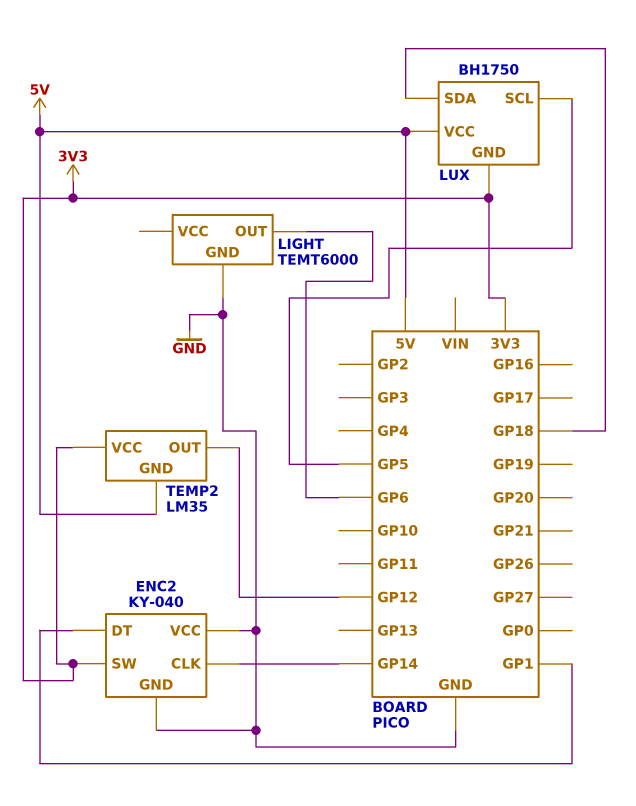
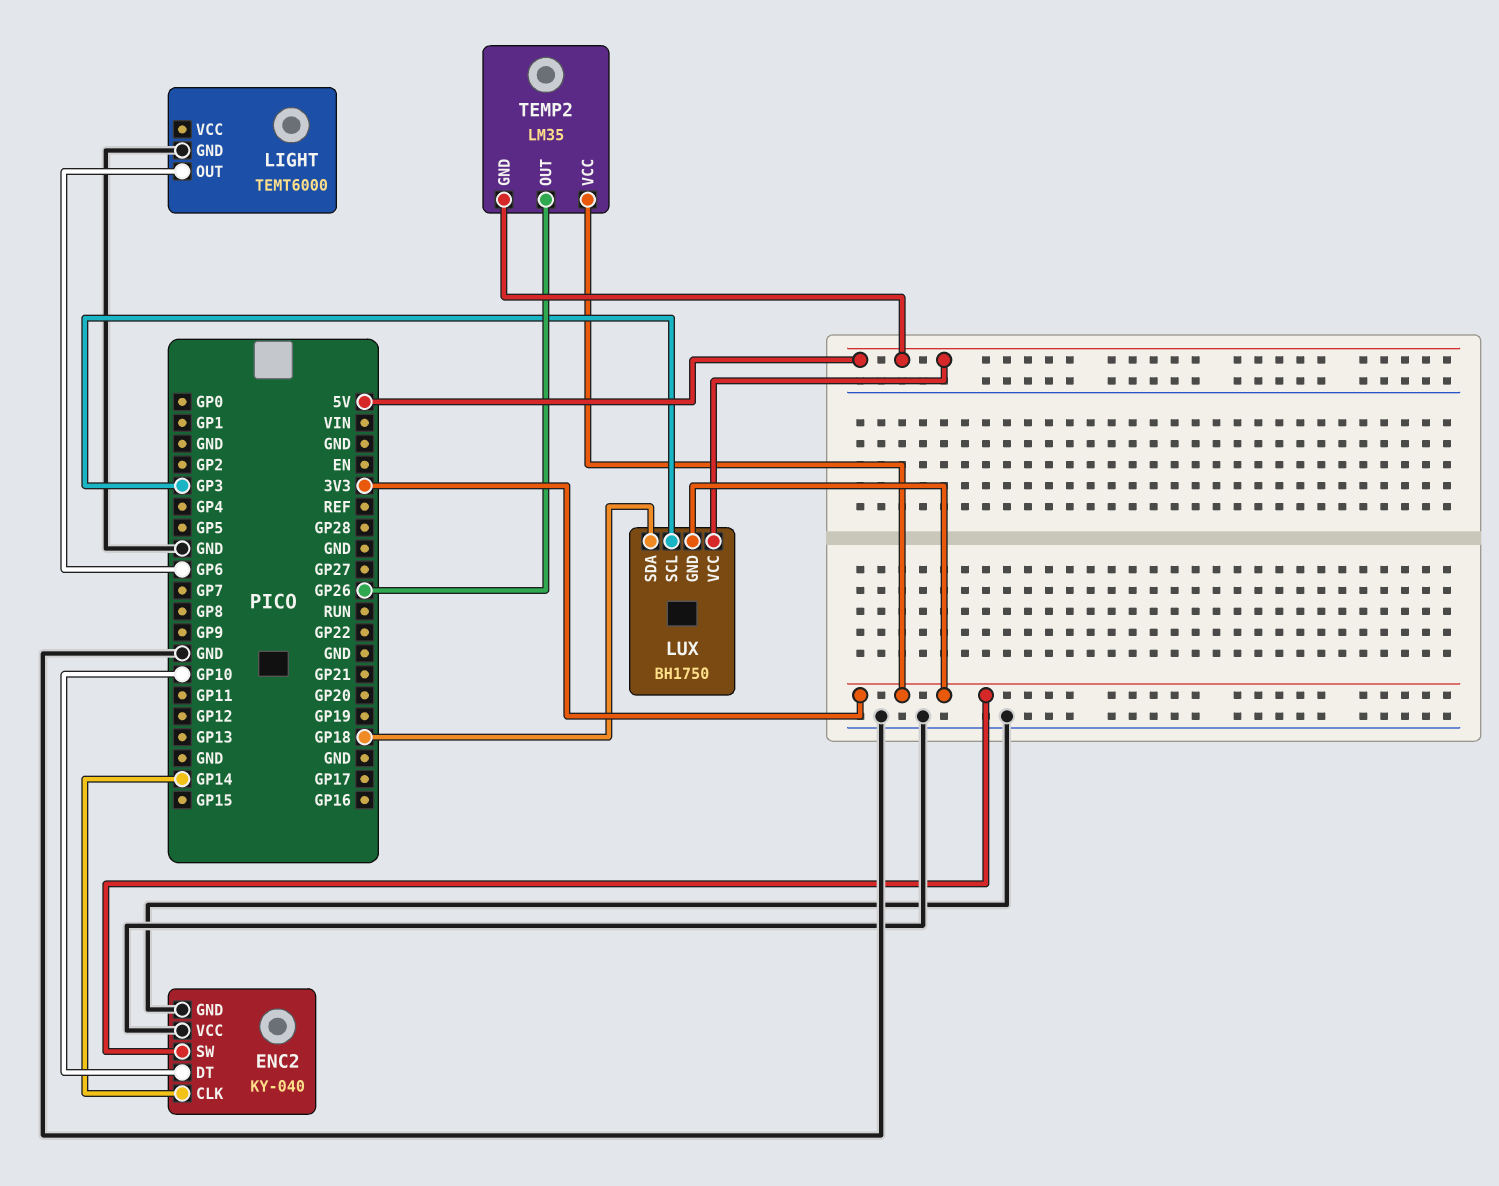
ENC2 pin DT: GP1 -> GP10
LUX pin SCL: GP5 -> GP3
TEMP2 pin OUT: GP12 -> GP26

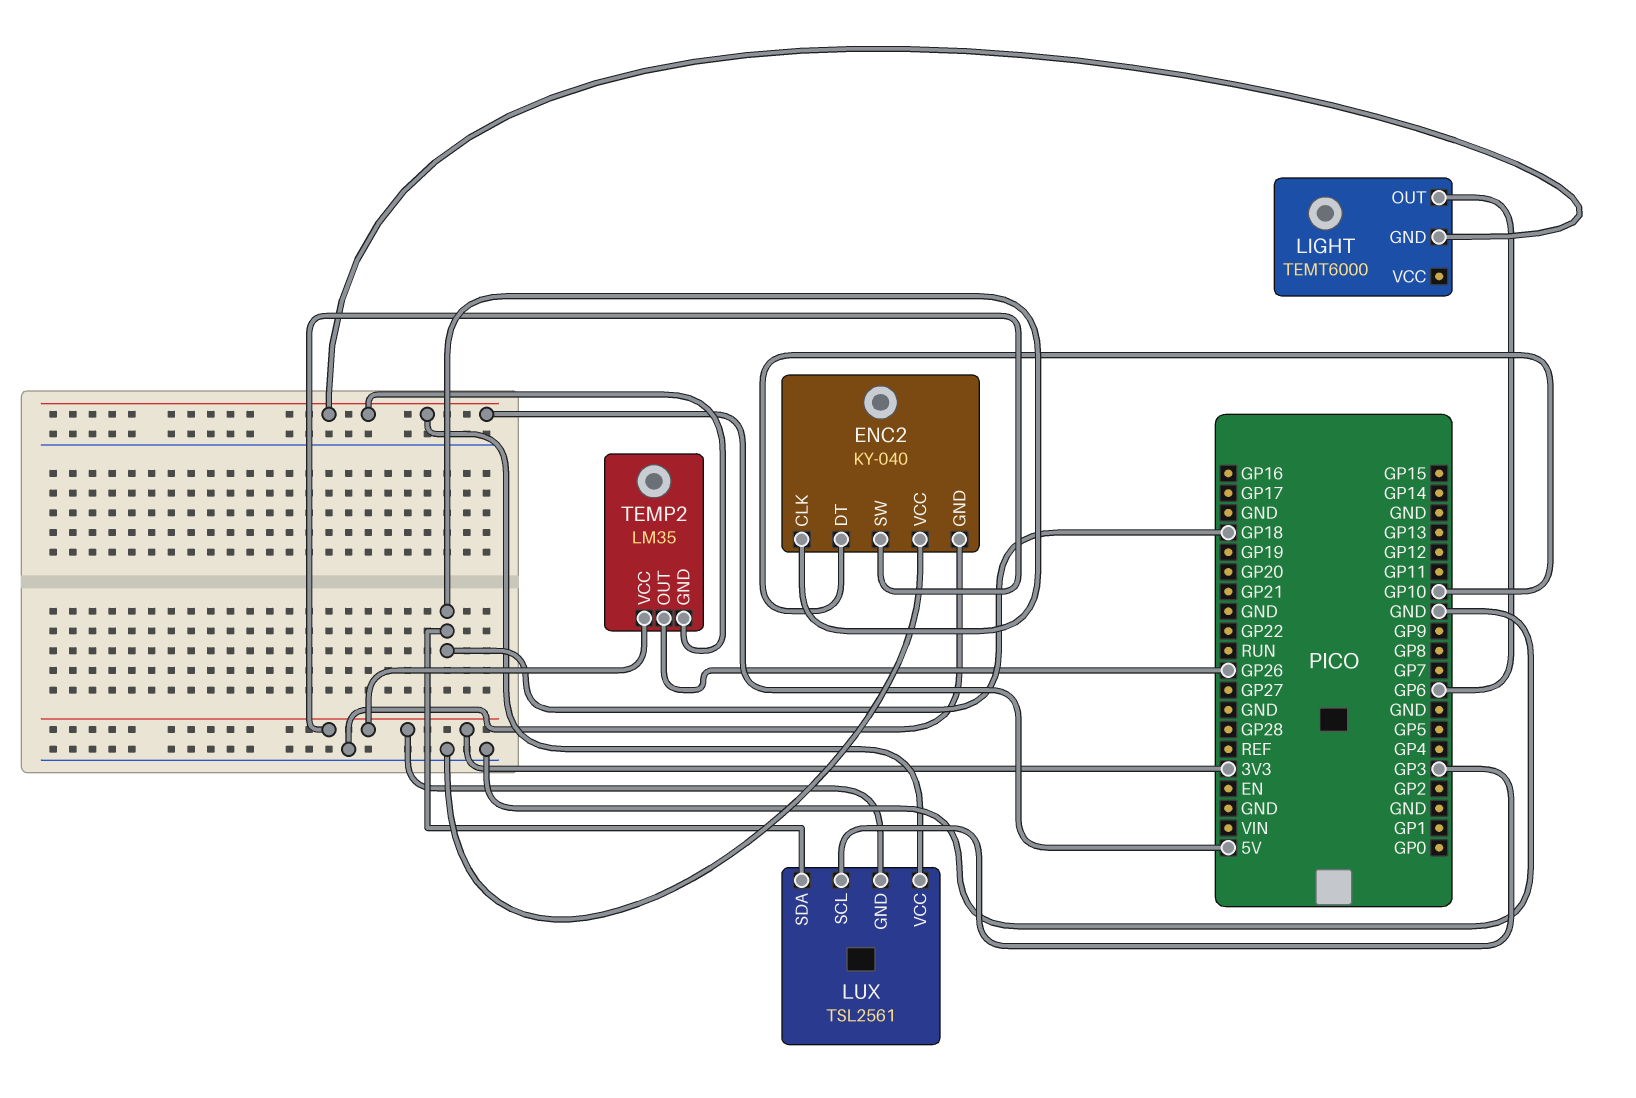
ENC2 pin CLK: GP14 -> GP18
LIGHT pin GND: GND -> 5V
LUX: BH1750 -> TSL2561

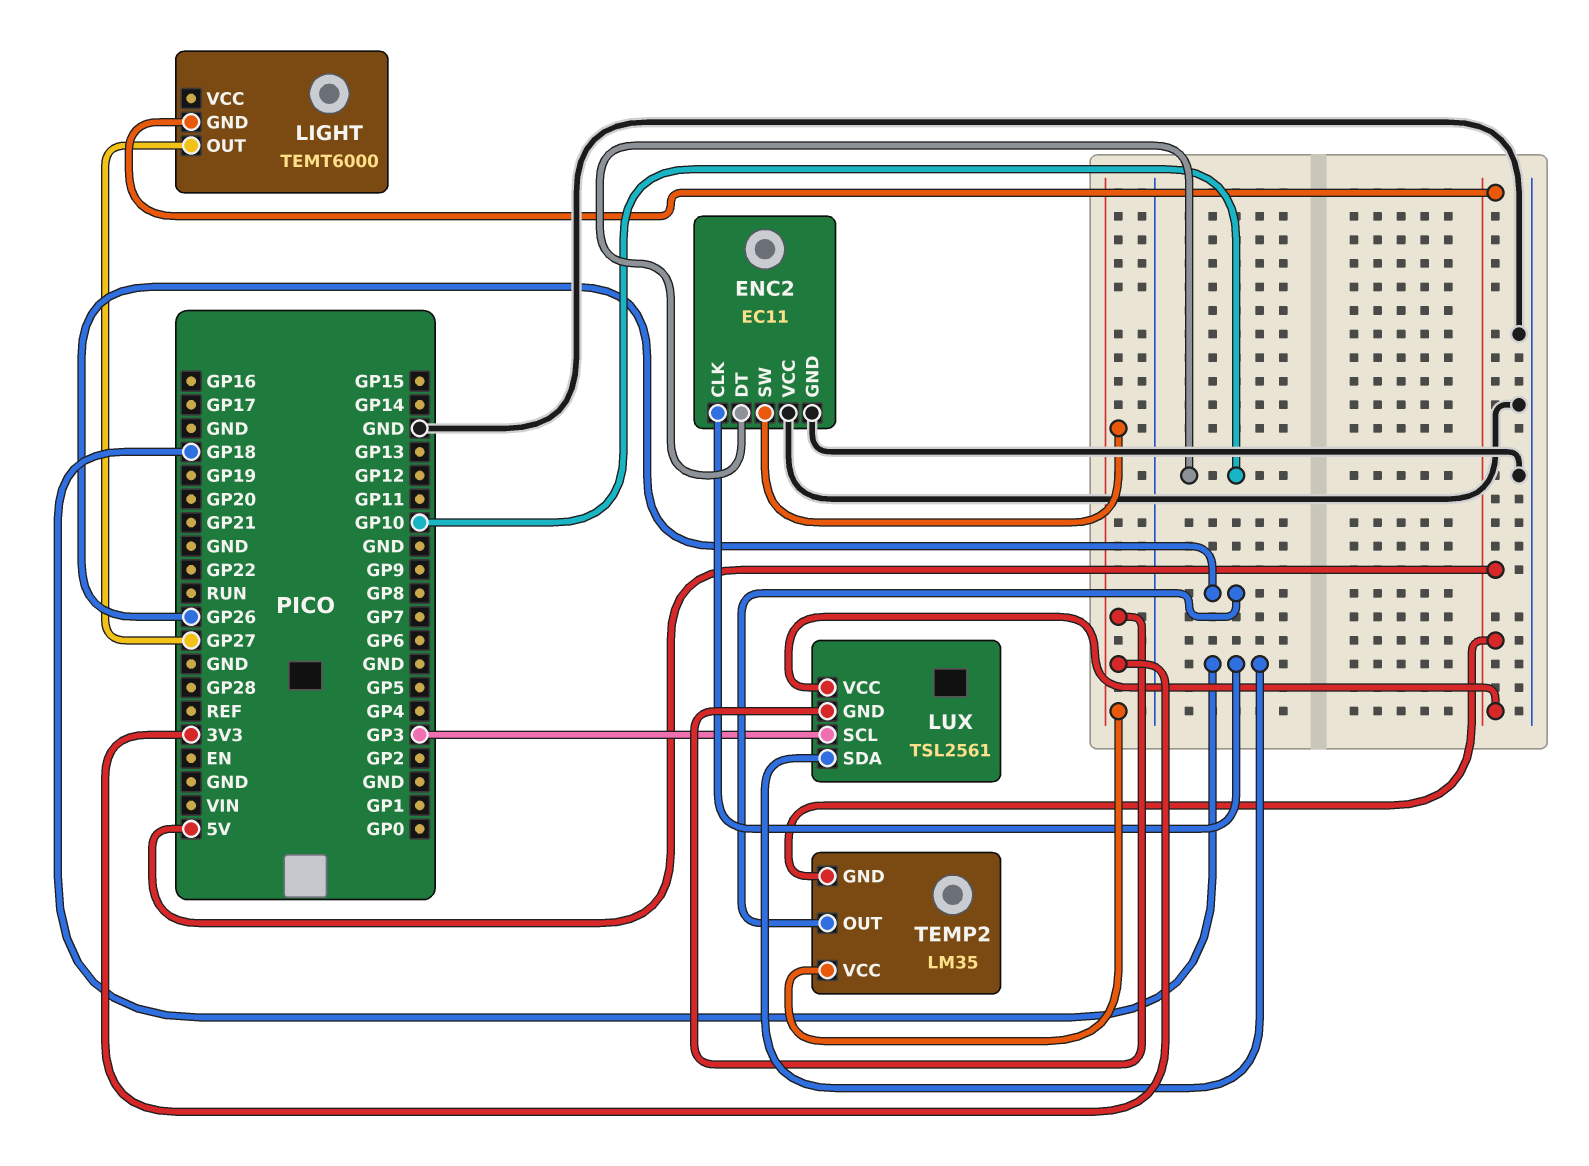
ENC2: KY-040 -> EC11
LIGHT pin OUT: GP6 -> GP27

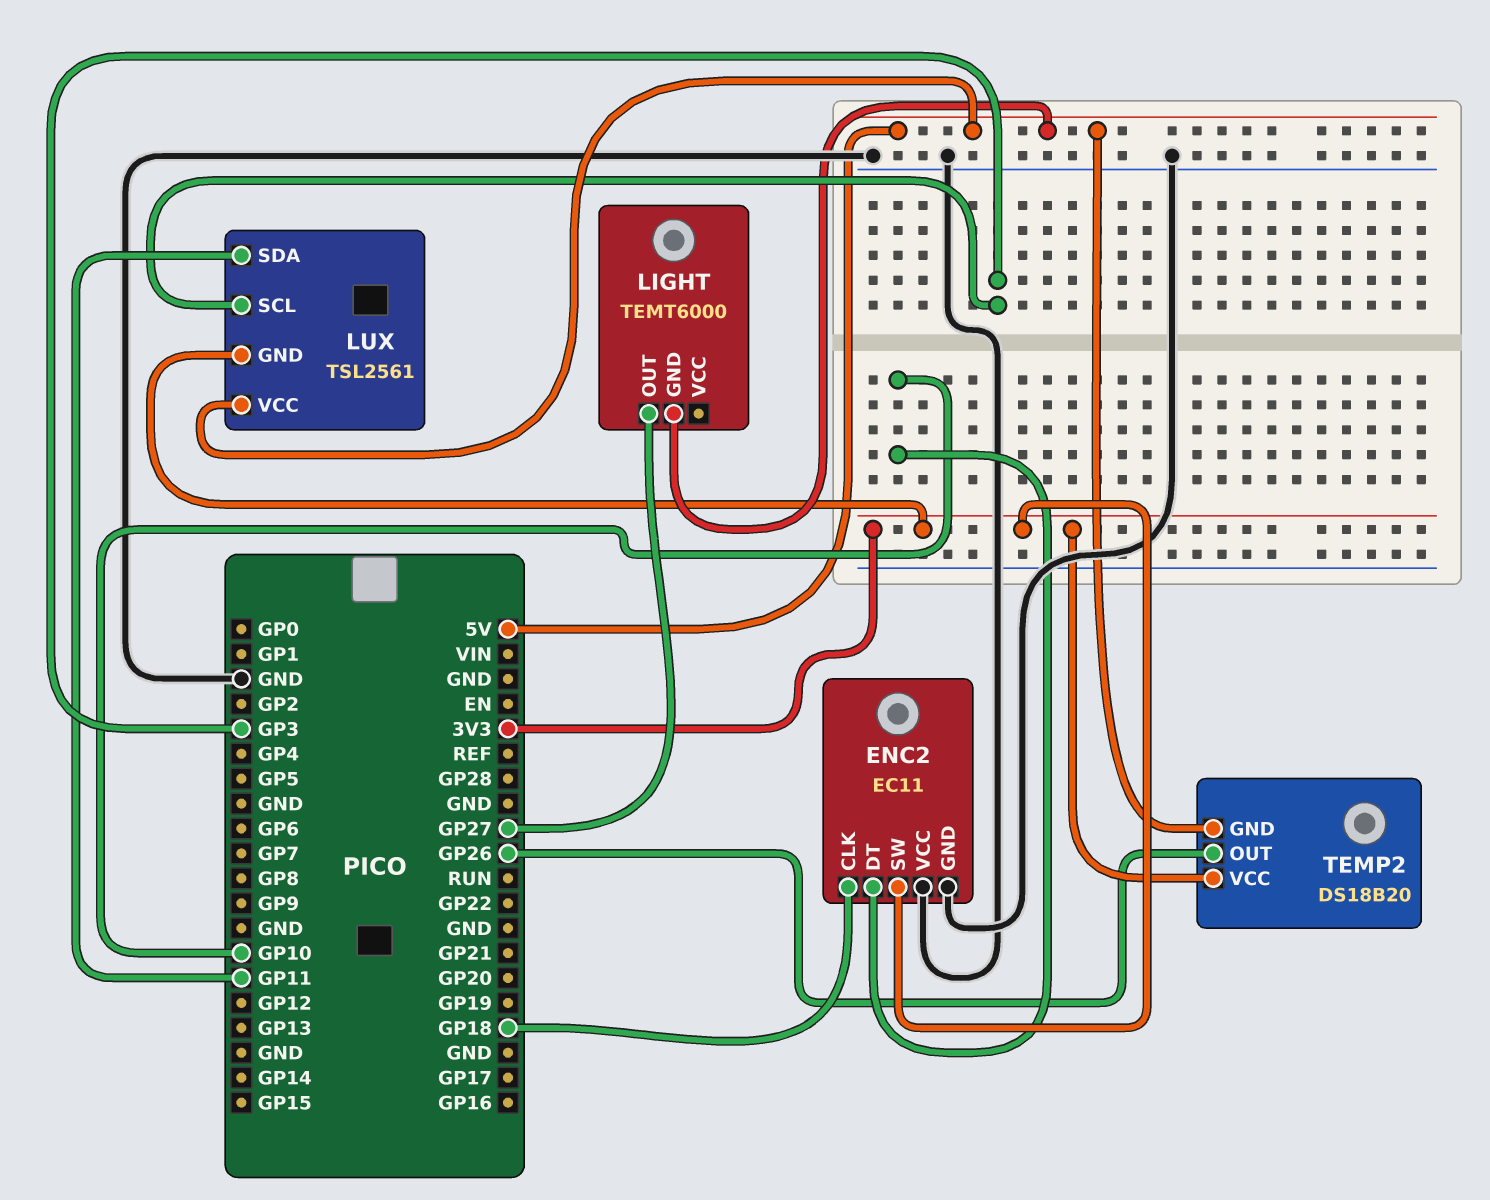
LUX pin SDA: GP18 -> GP11
TEMP2: LM35 -> DS18B20

